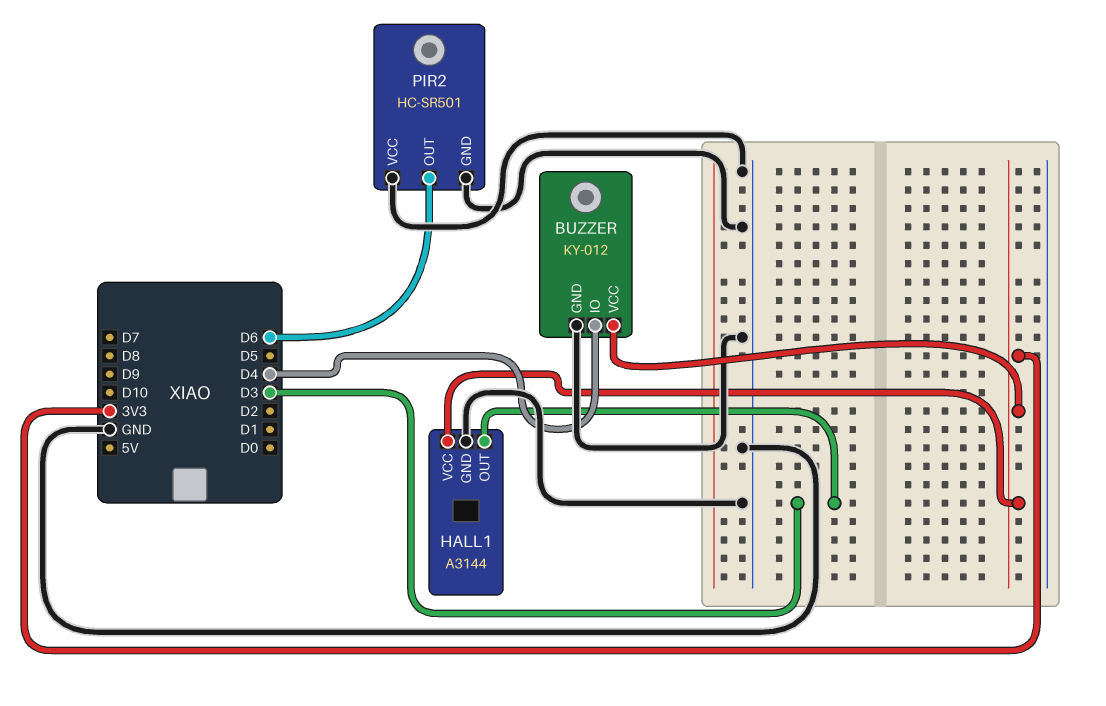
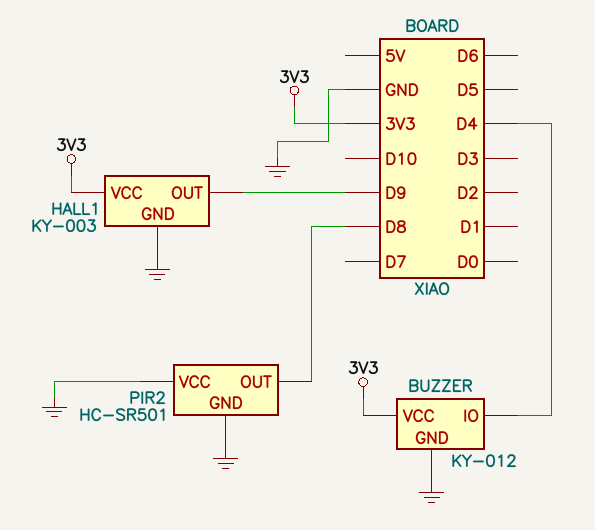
HALL1: A3144 -> KY-003
HALL1 pin OUT: D3 -> D9
PIR2 pin OUT: D6 -> D8

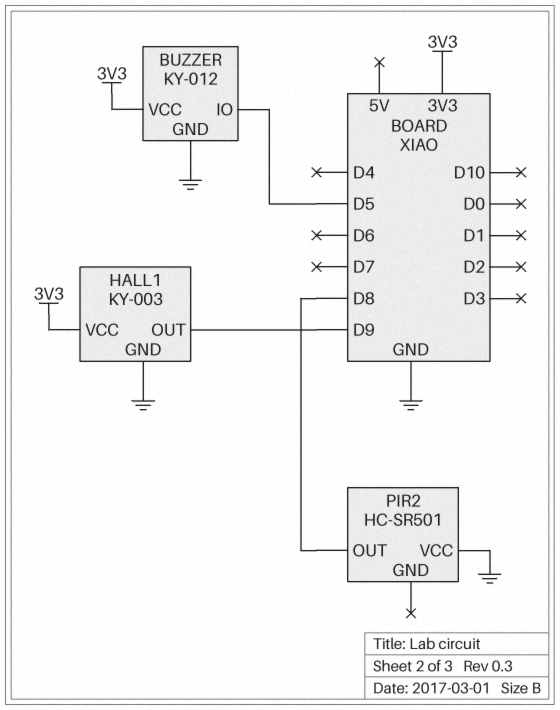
BUZZER pin IO: D4 -> D5
PIR2 pin GND: GND -> none

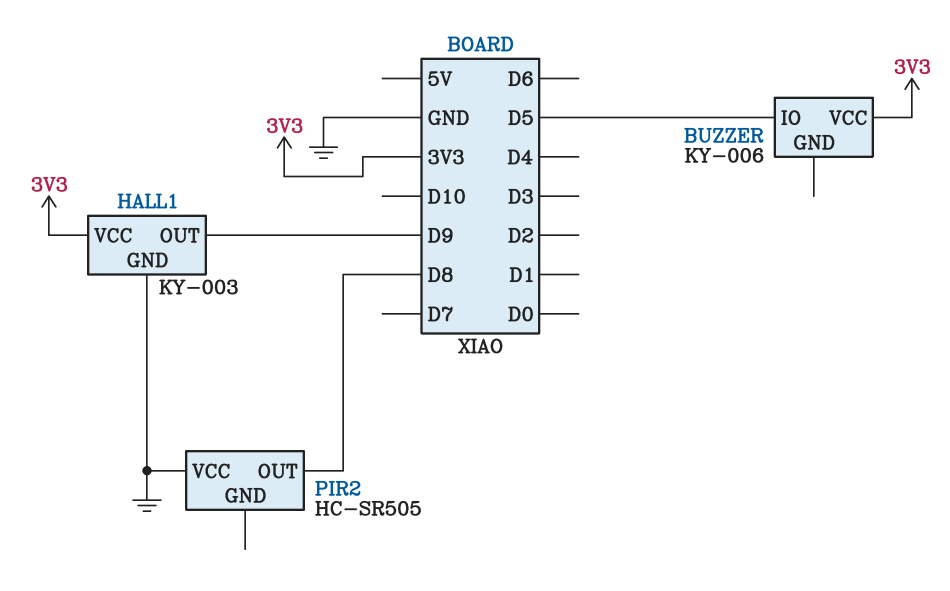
BUZZER: KY-012 -> KY-006
BUZZER pin GND: GND -> none
PIR2: HC-SR501 -> HC-SR505

